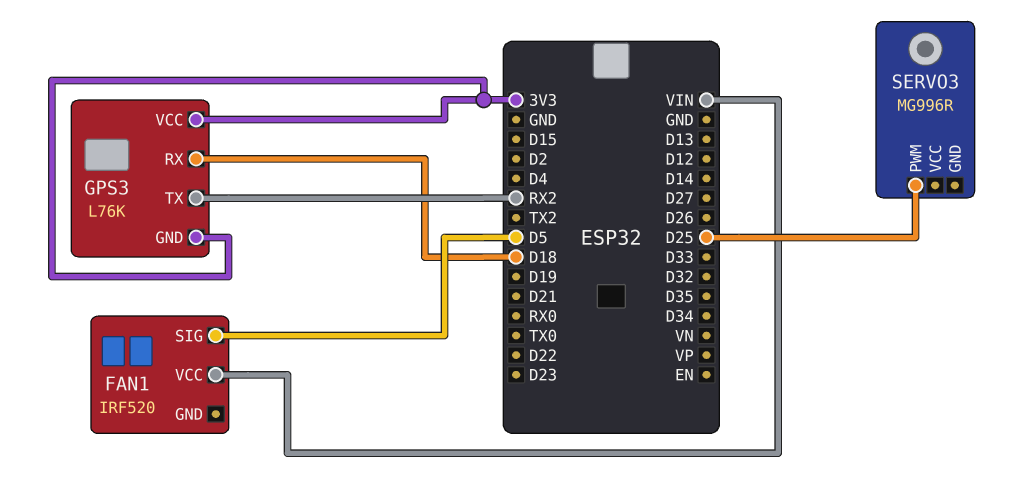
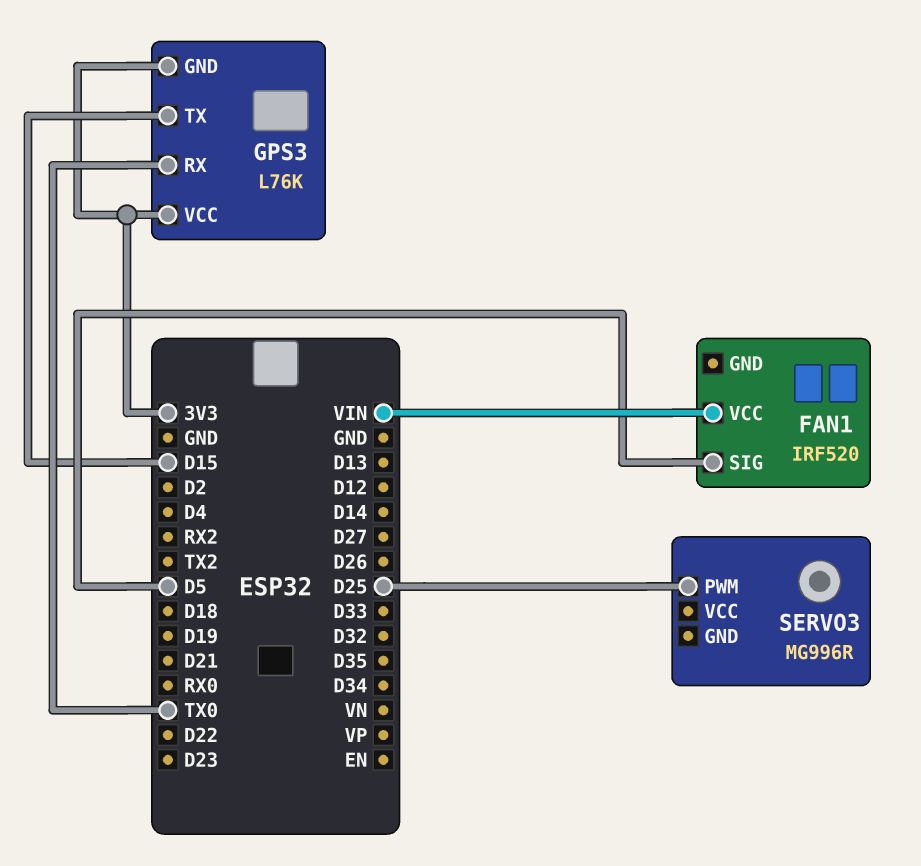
GPS3 pin RX: D18 -> TX0
GPS3 pin TX: RX2 -> D15

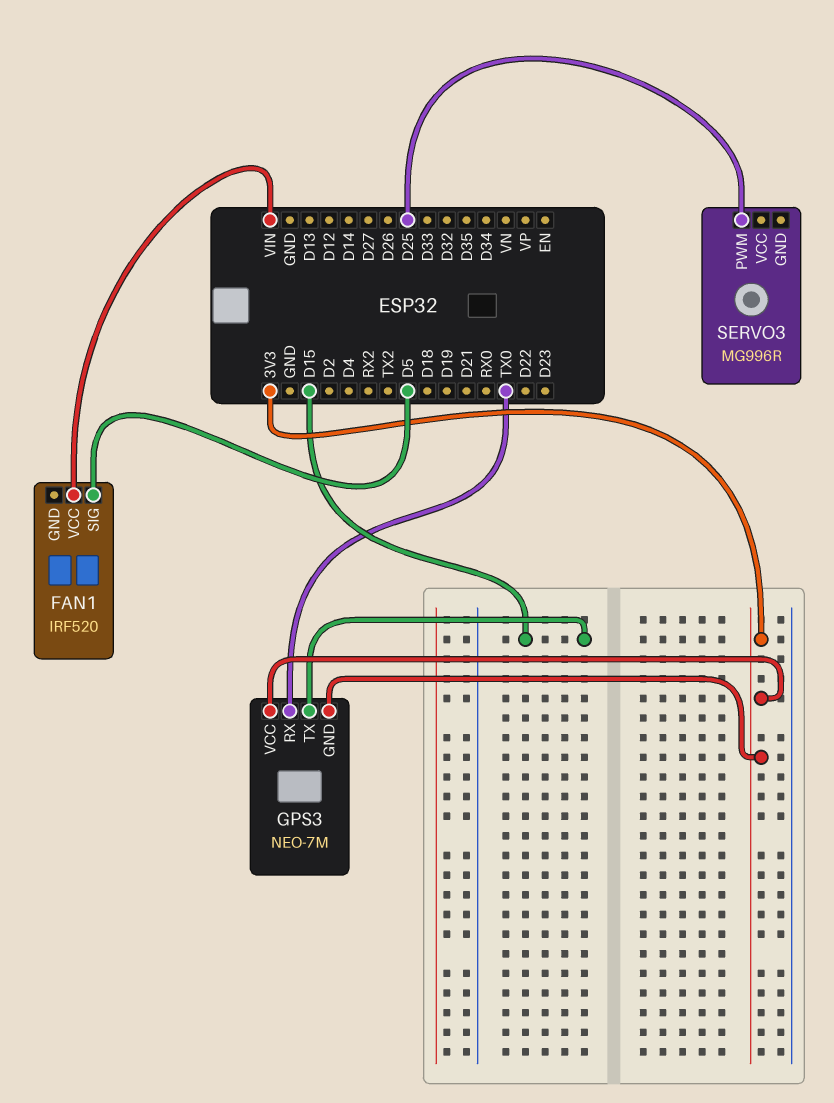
GPS3: L76K -> NEO-7M

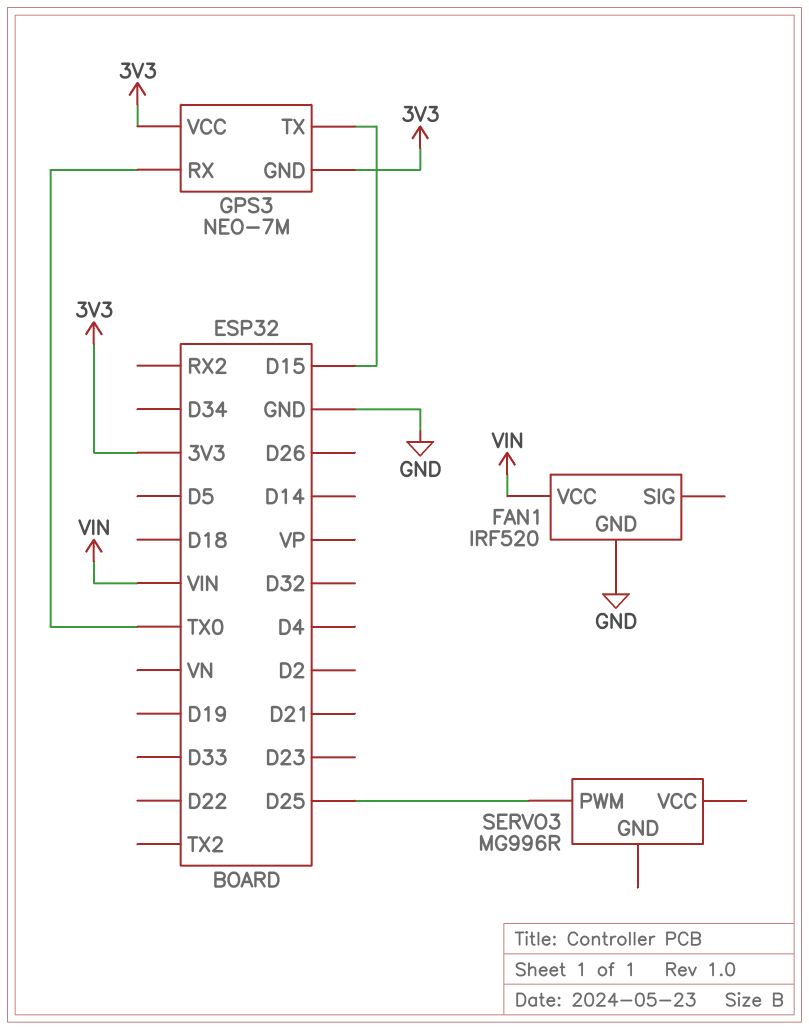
FAN1 pin GND: none -> GND
FAN1 pin SIG: D5 -> none

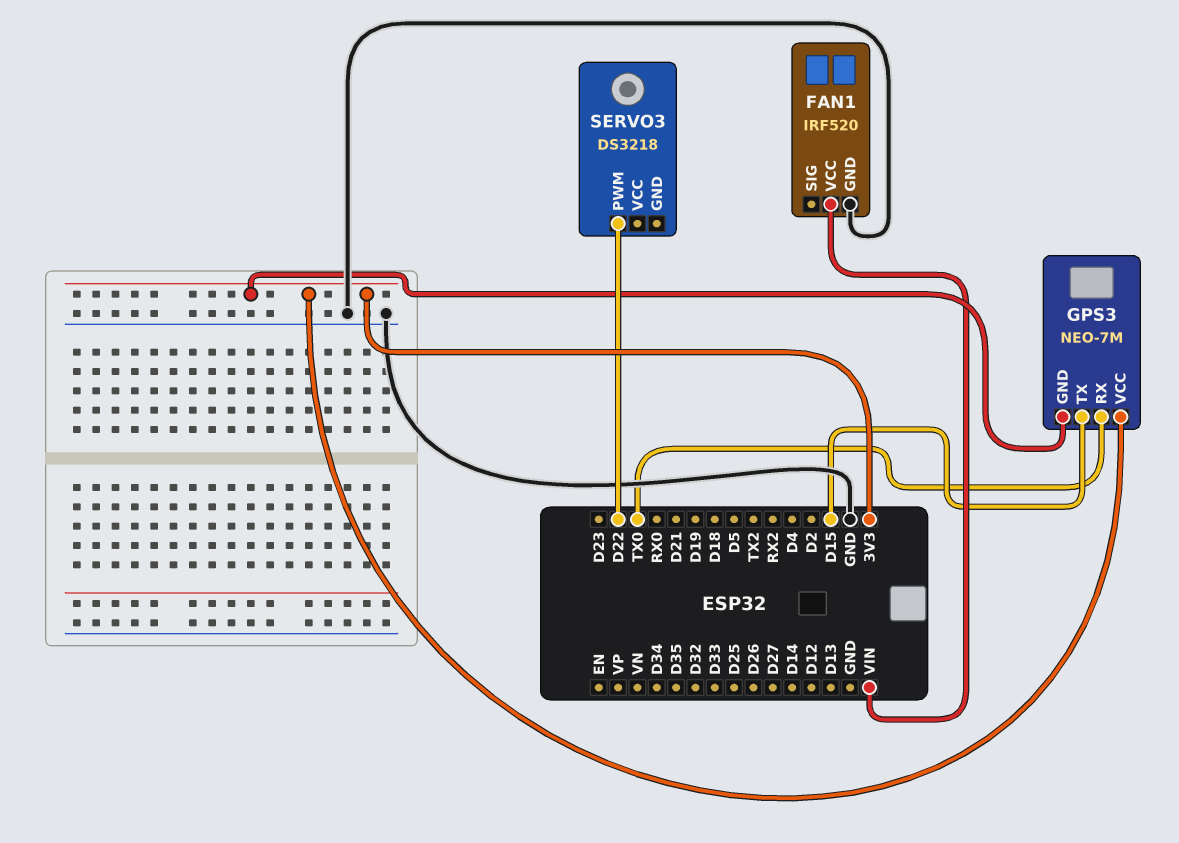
SERVO3: MG996R -> DS3218
SERVO3 pin PWM: D25 -> D22

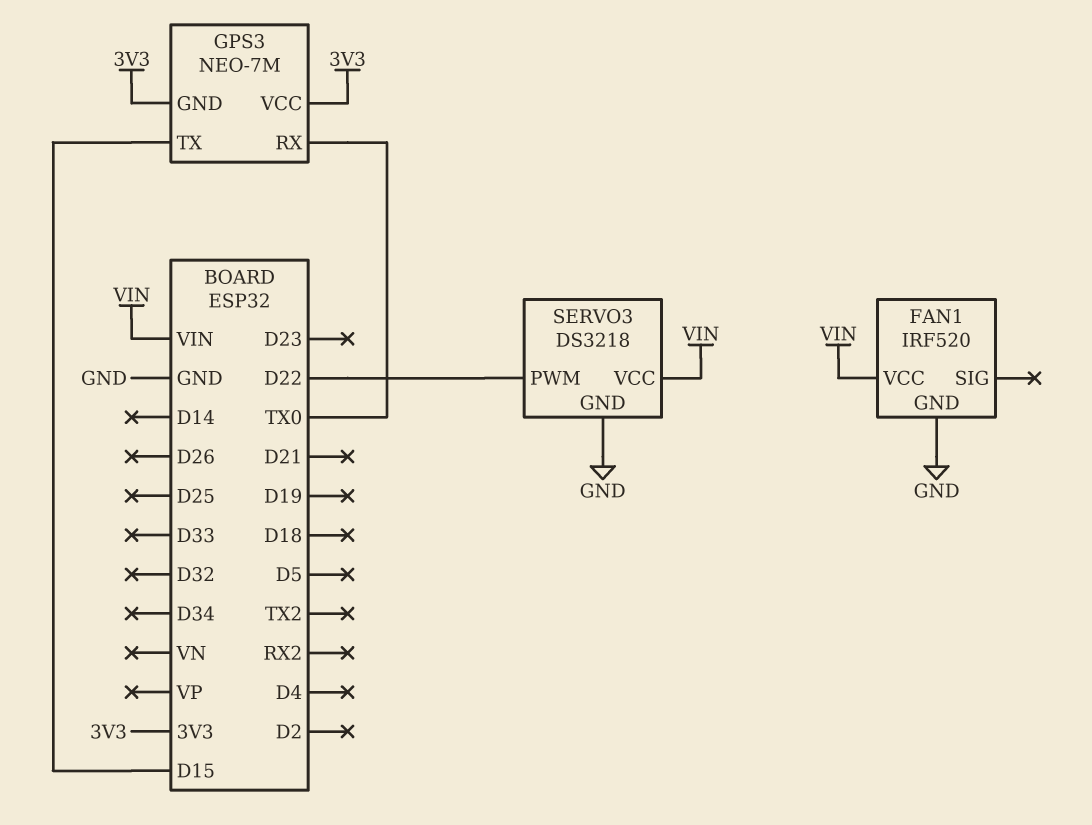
SERVO3 pin GND: none -> GND
SERVO3 pin VCC: none -> VIN

